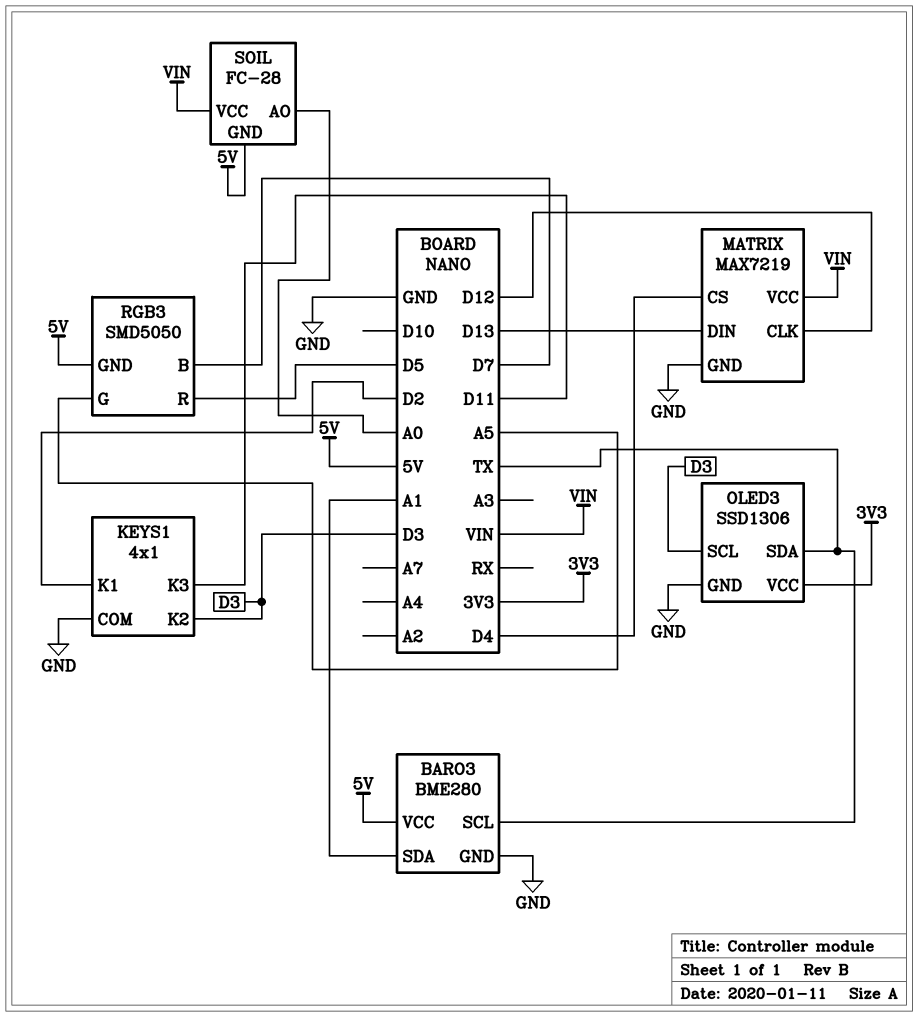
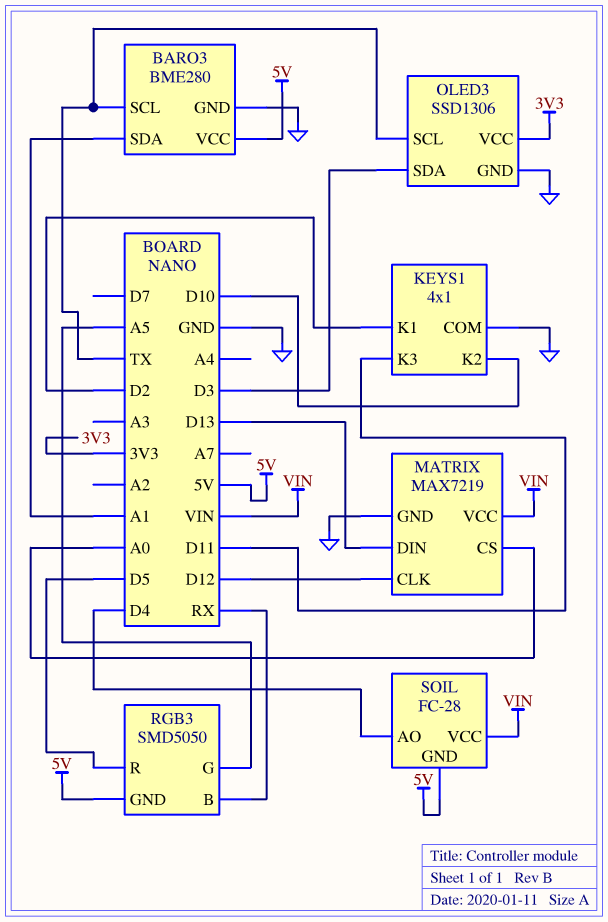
KEYS1 pin K2: D3 -> D10
MATRIX pin CS: D4 -> A0
OLED3 pin SCL: D3 -> TX
OLED3 pin SDA: TX -> D3
RGB3 pin B: D7 -> RX
SOIL pin AO: A0 -> D4

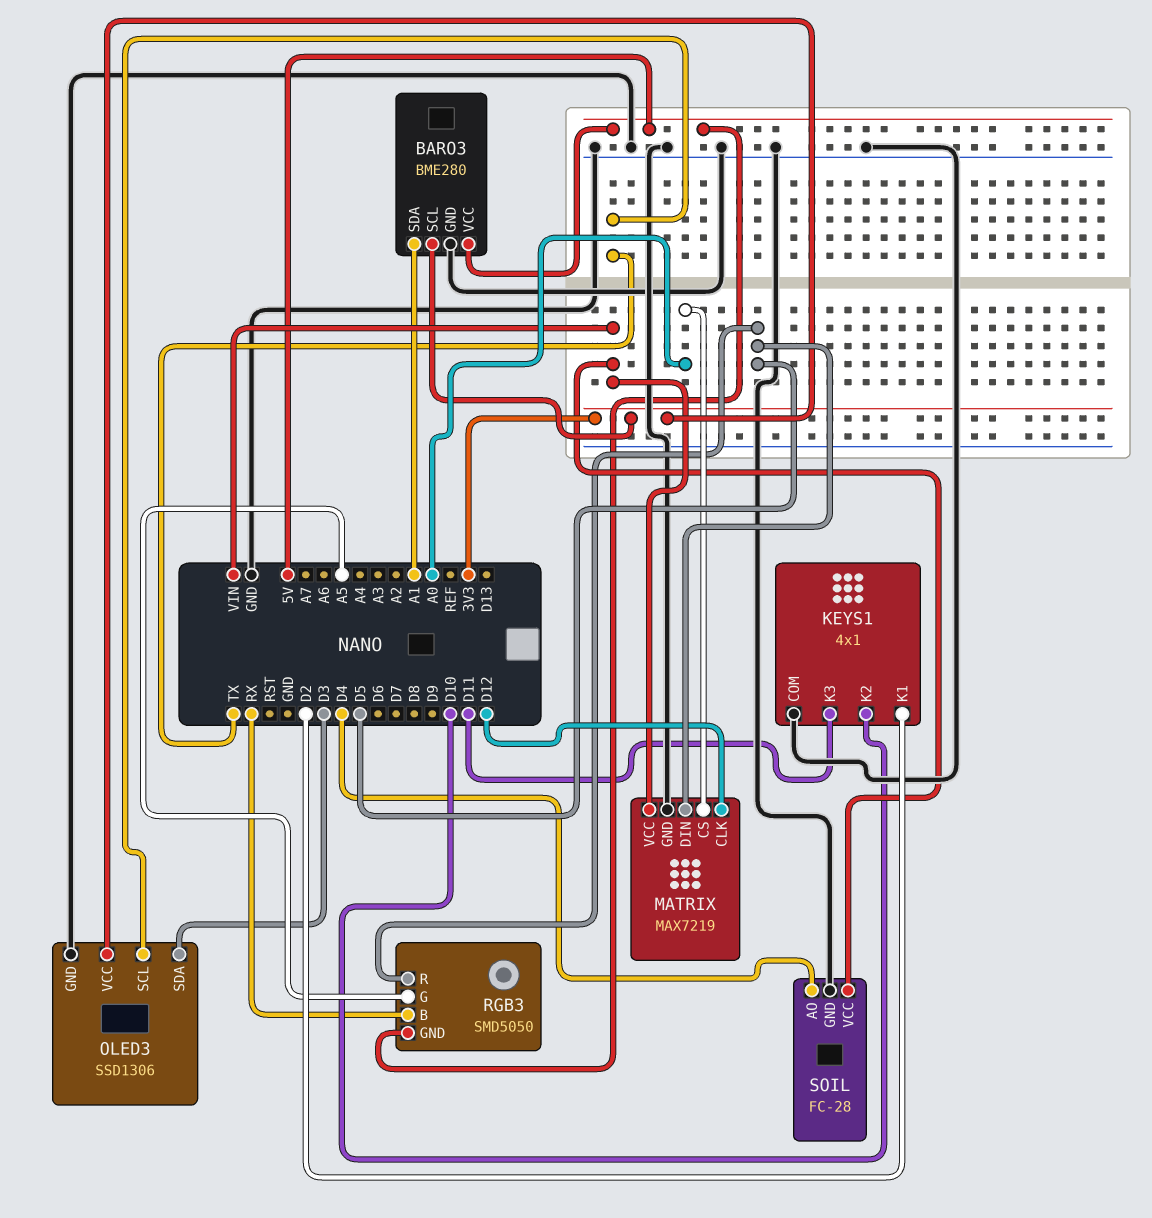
BARO3 pin SCL: TX -> 3V3
MATRIX pin DIN: D13 -> D5
SOIL pin GND: 5V -> GND

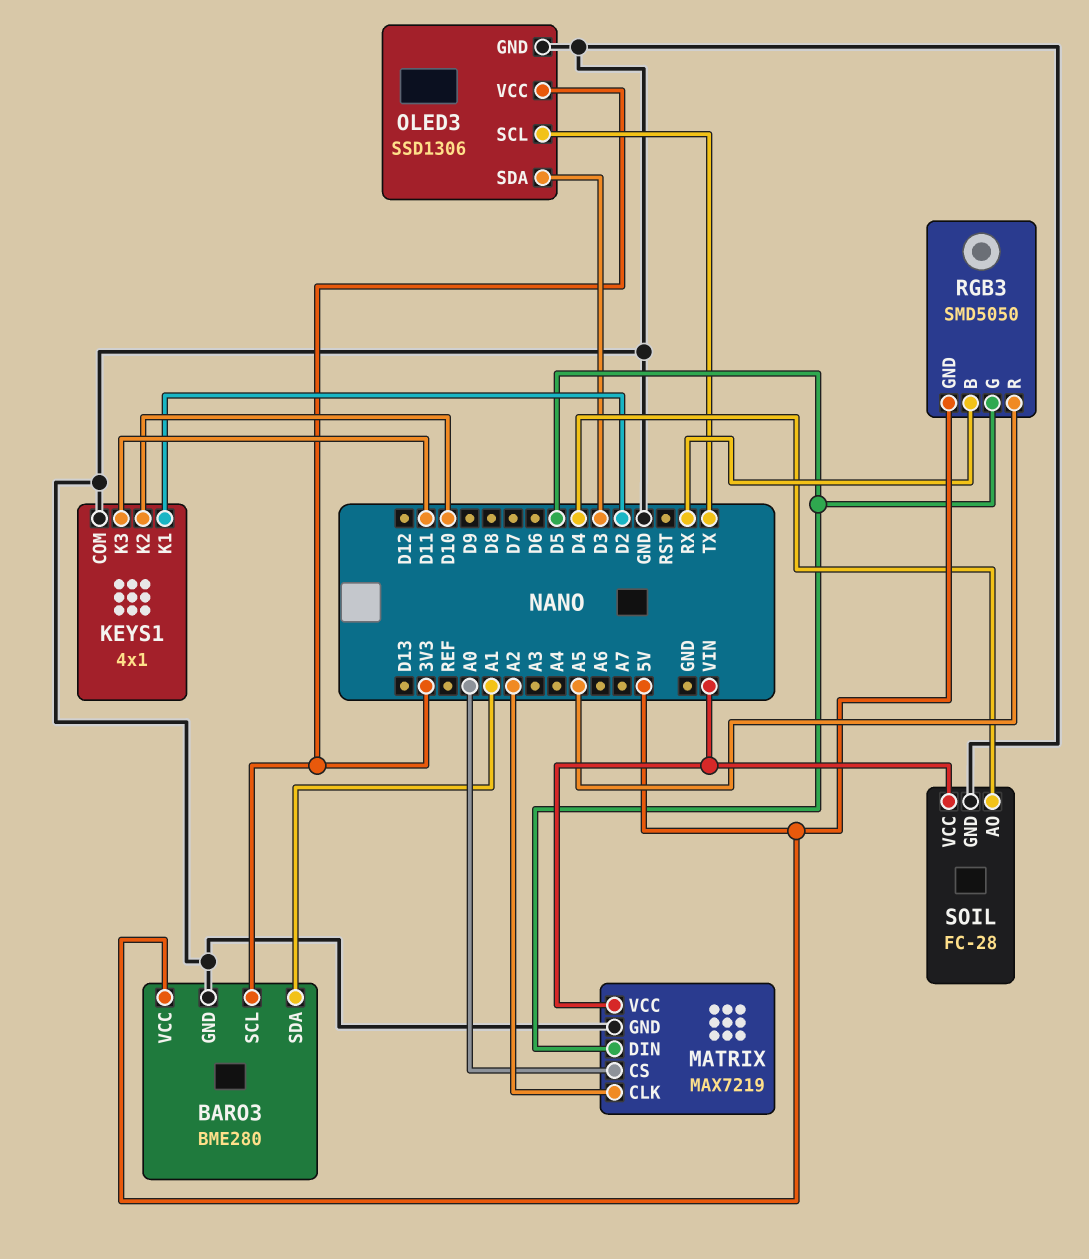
MATRIX pin CLK: D12 -> A2
RGB3 pin G: A5 -> D5
RGB3 pin R: D5 -> A5

